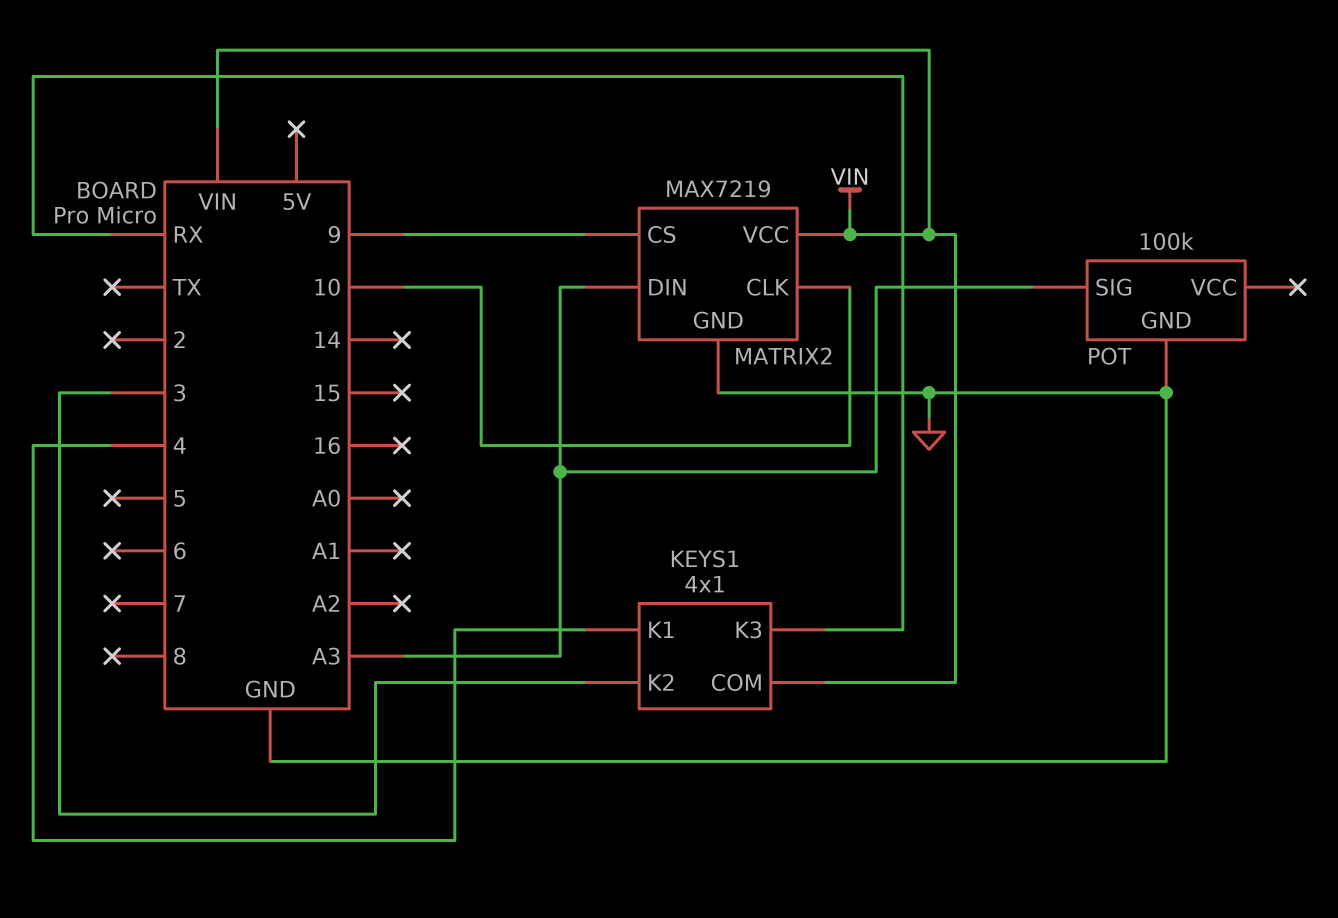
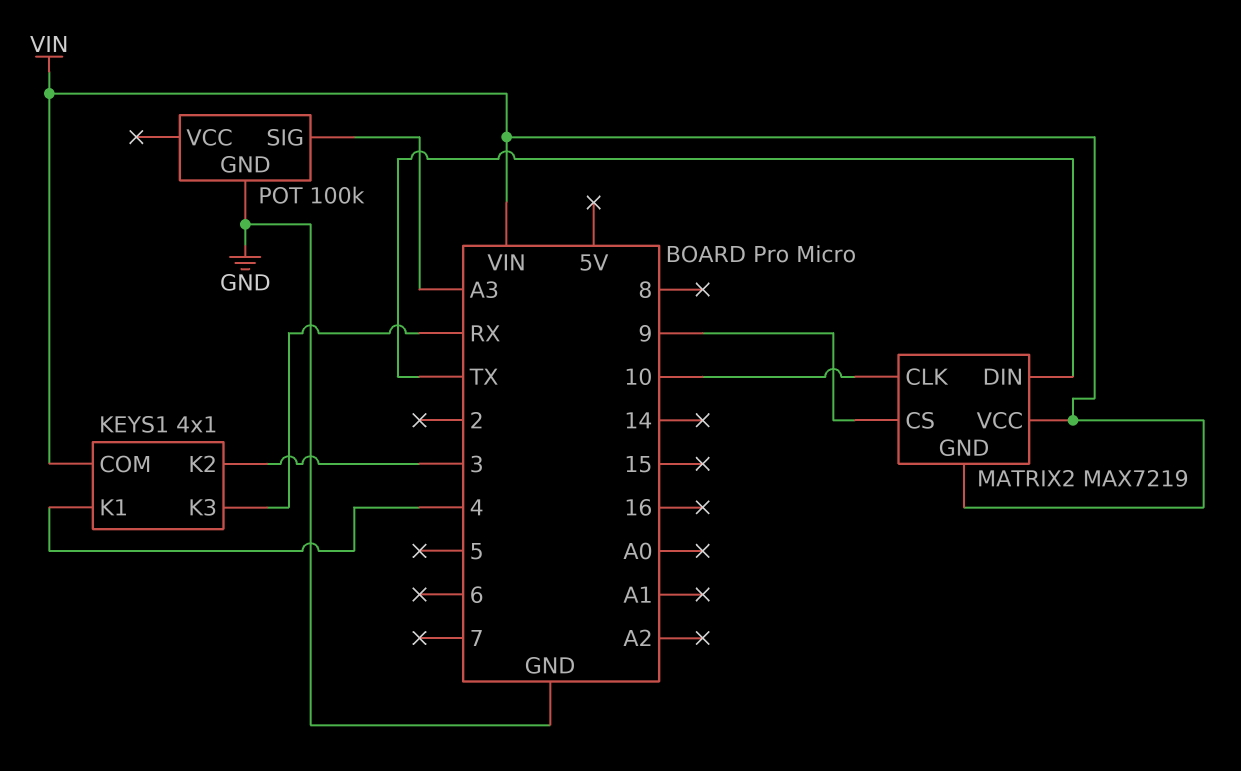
MATRIX2 pin DIN: A3 -> TX
MATRIX2 pin GND: GND -> VIN

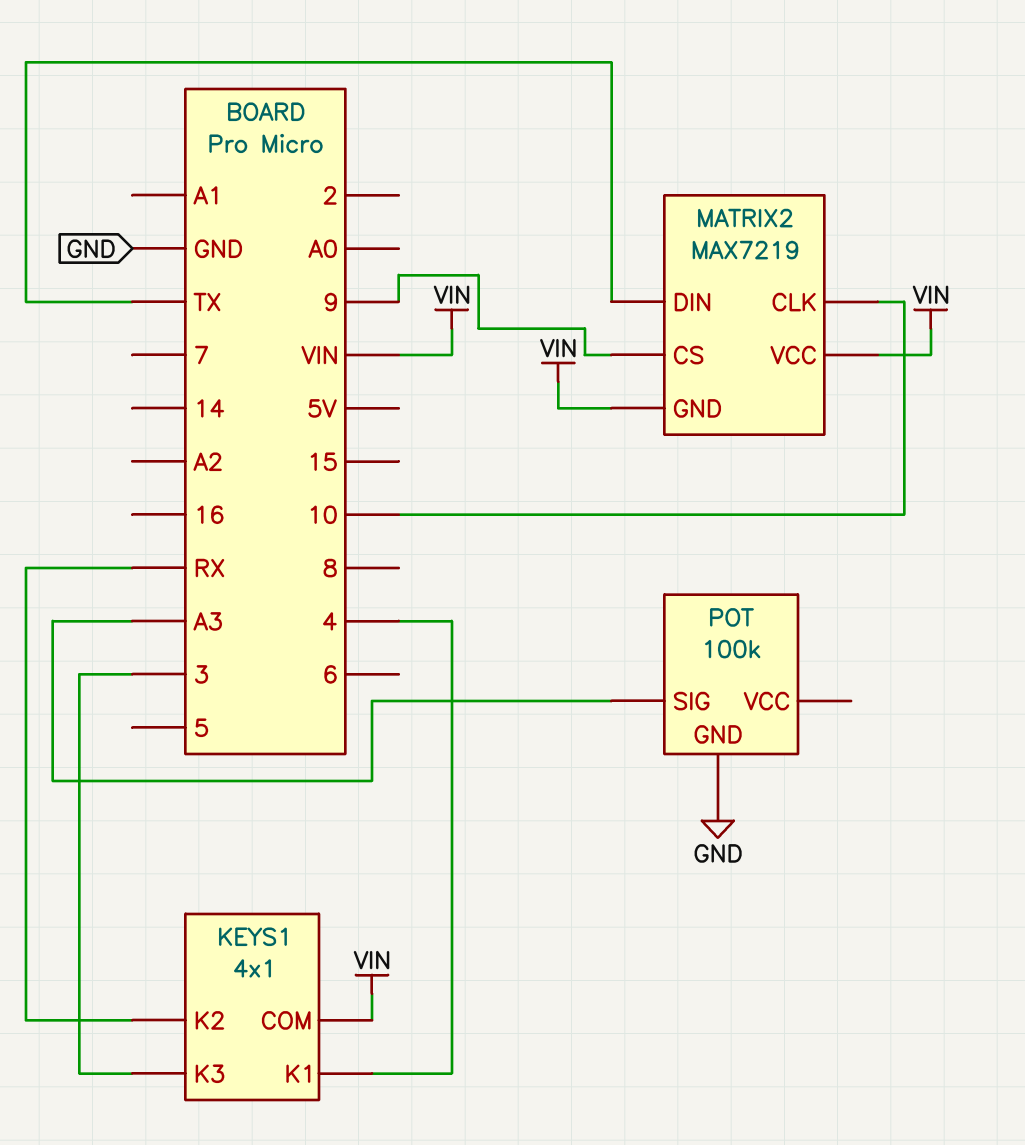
KEYS1 pin K2: 3 -> RX
KEYS1 pin K3: RX -> 3

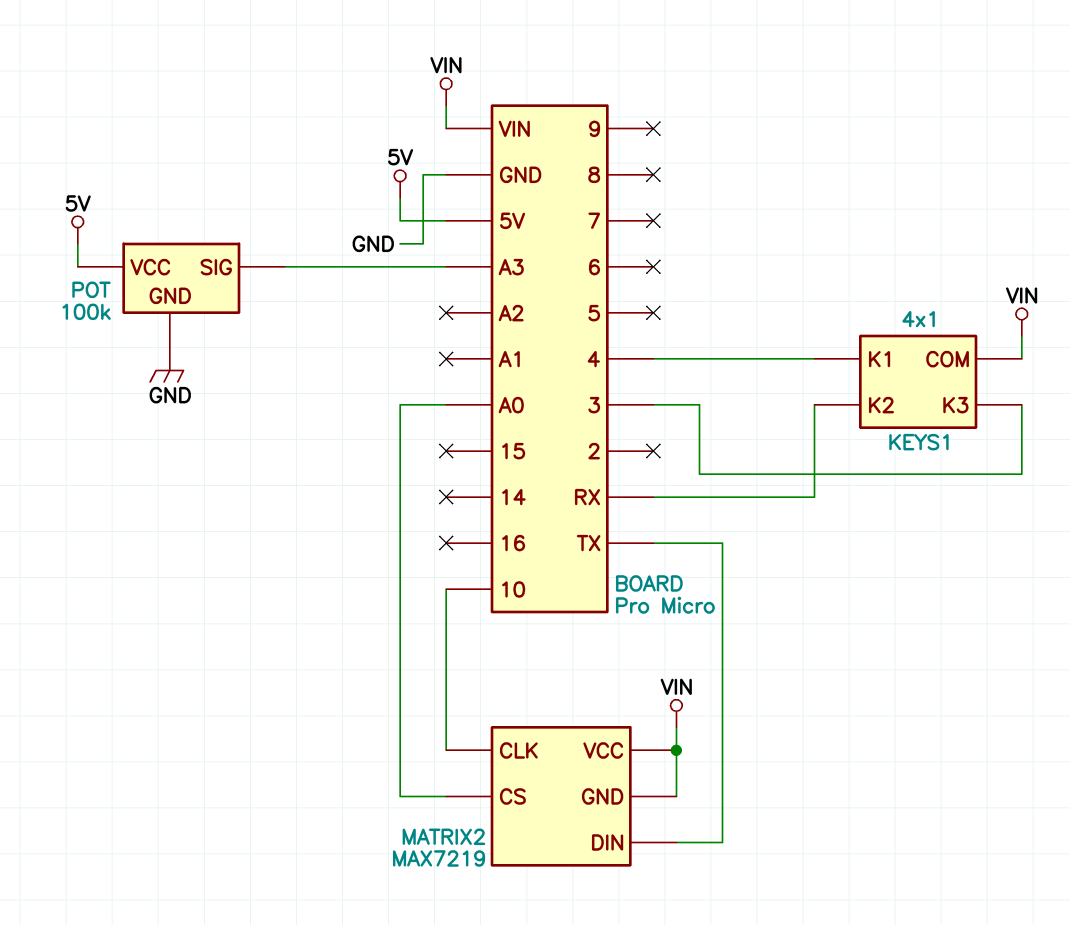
MATRIX2 pin CS: 9 -> A0
POT pin VCC: none -> 5V

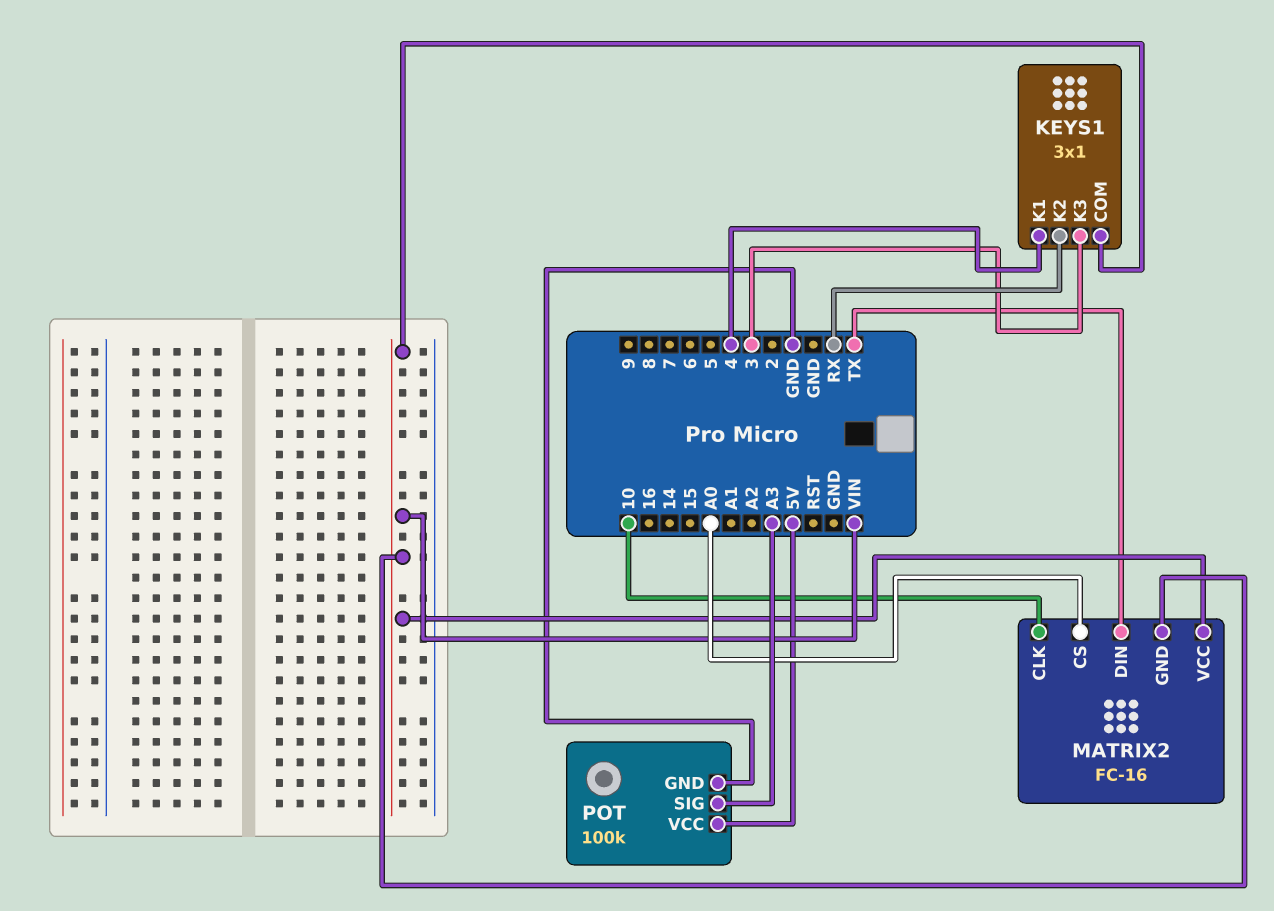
KEYS1: 4x1 -> 3x1
MATRIX2: MAX7219 -> FC-16

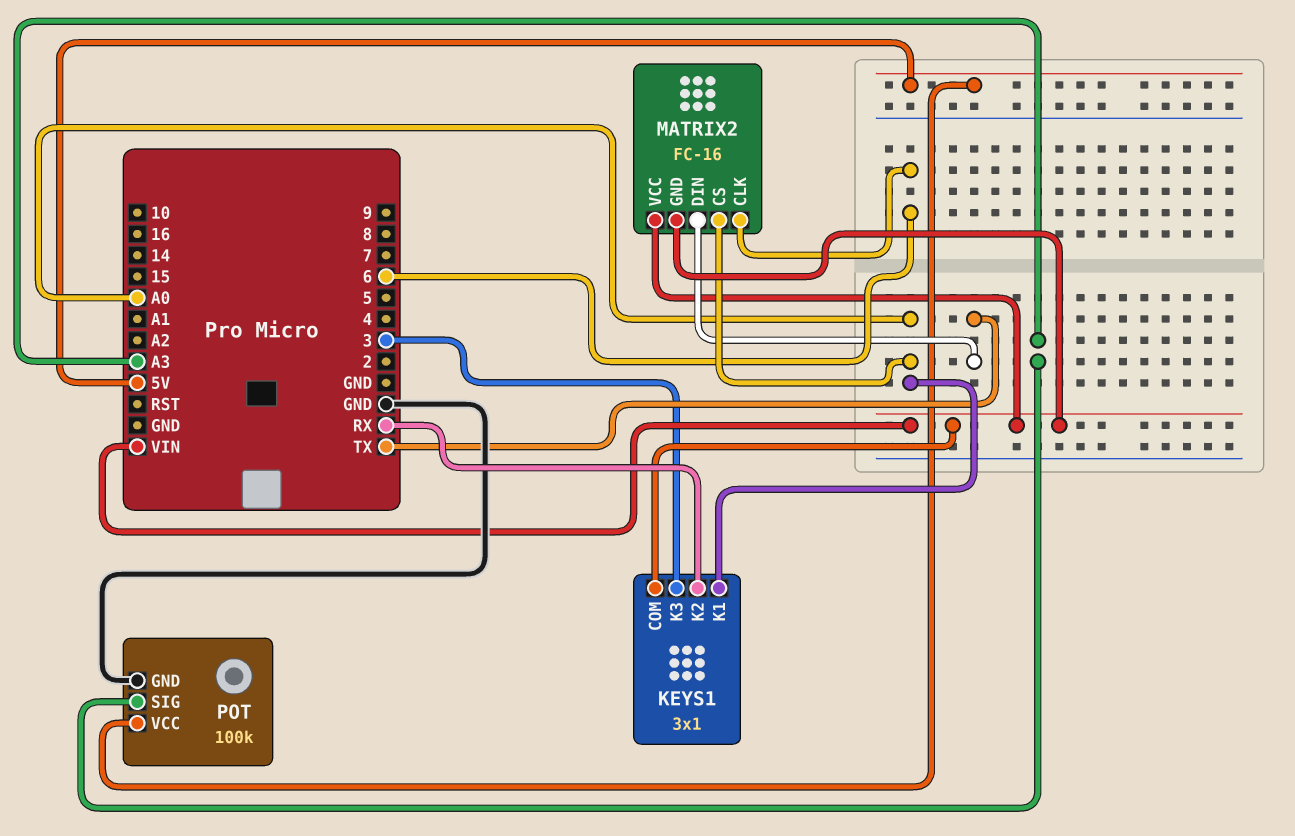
KEYS1 pin K1: 4 -> A0
MATRIX2 pin CLK: 10 -> 6

